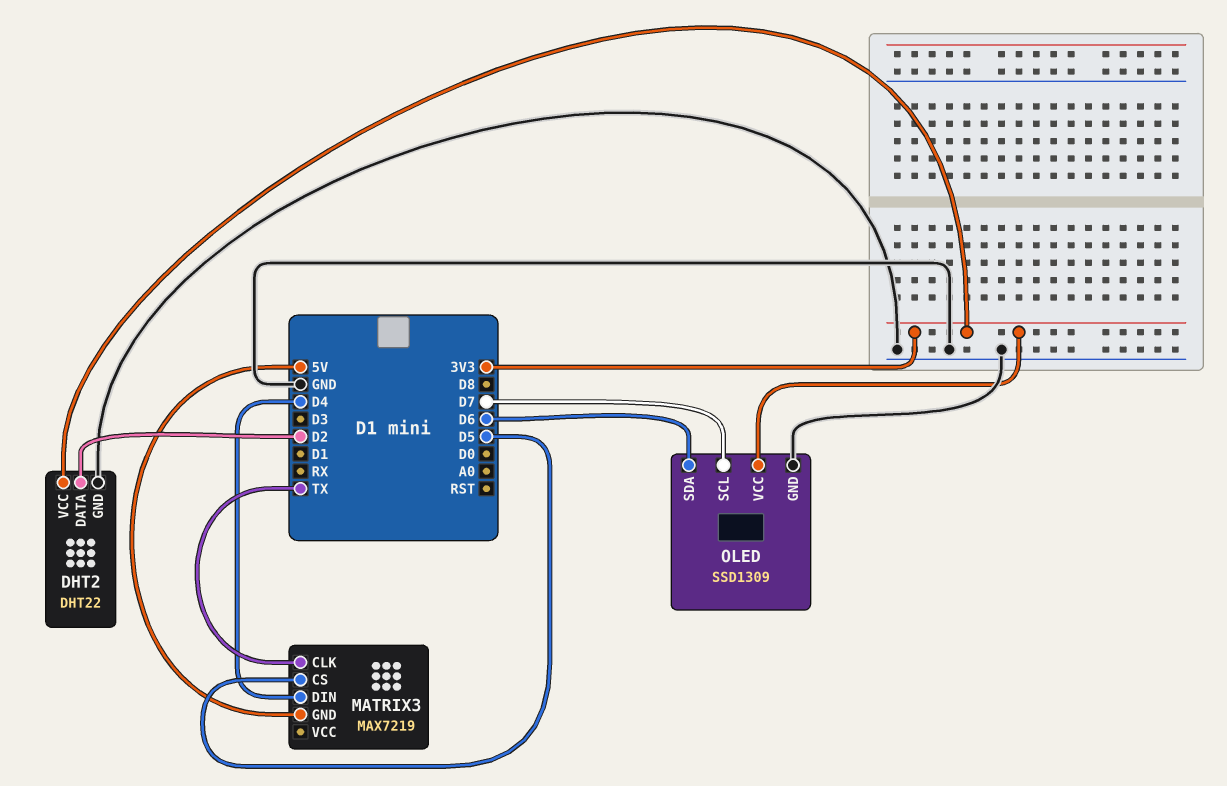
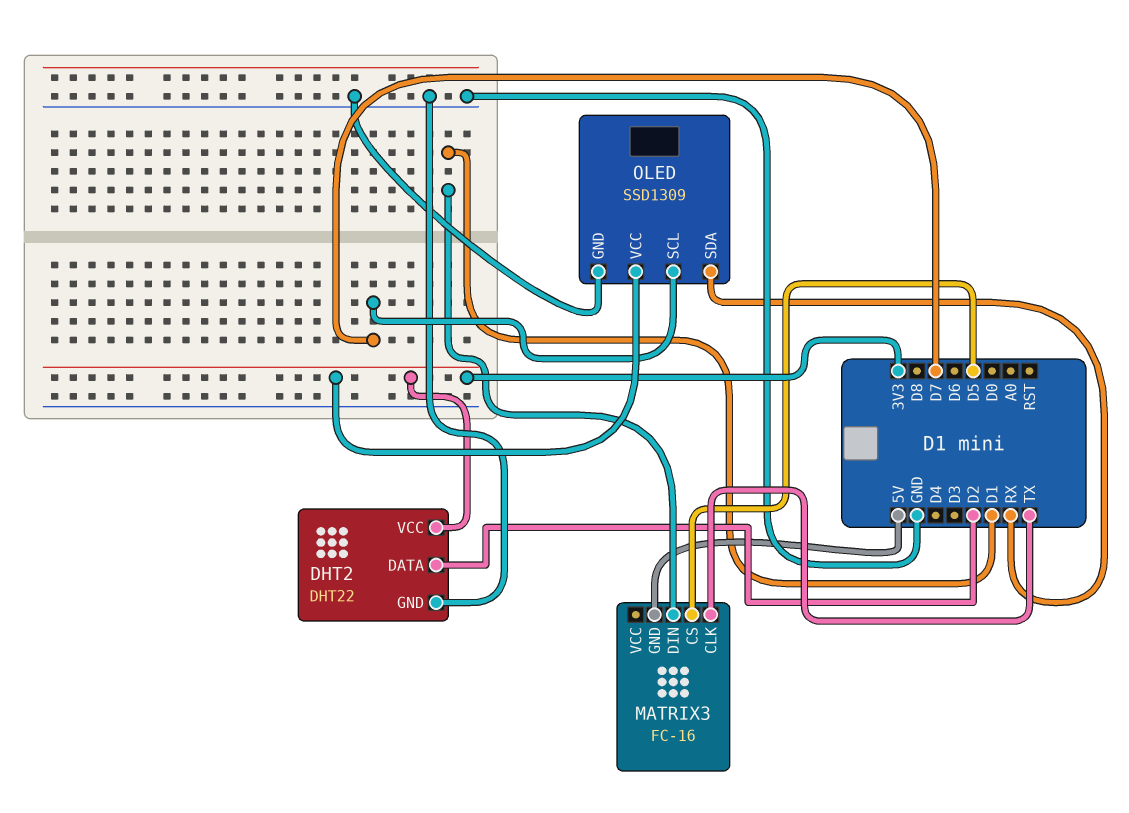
MATRIX3: MAX7219 -> FC-16
MATRIX3 pin DIN: D4 -> D1
OLED pin SDA: D6 -> RX

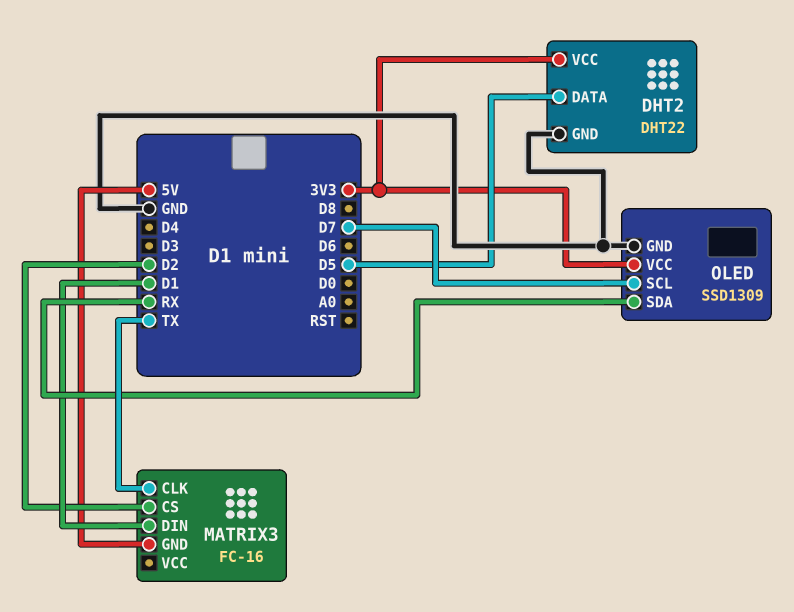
DHT2 pin DATA: D2 -> D5
MATRIX3 pin CS: D5 -> D2

